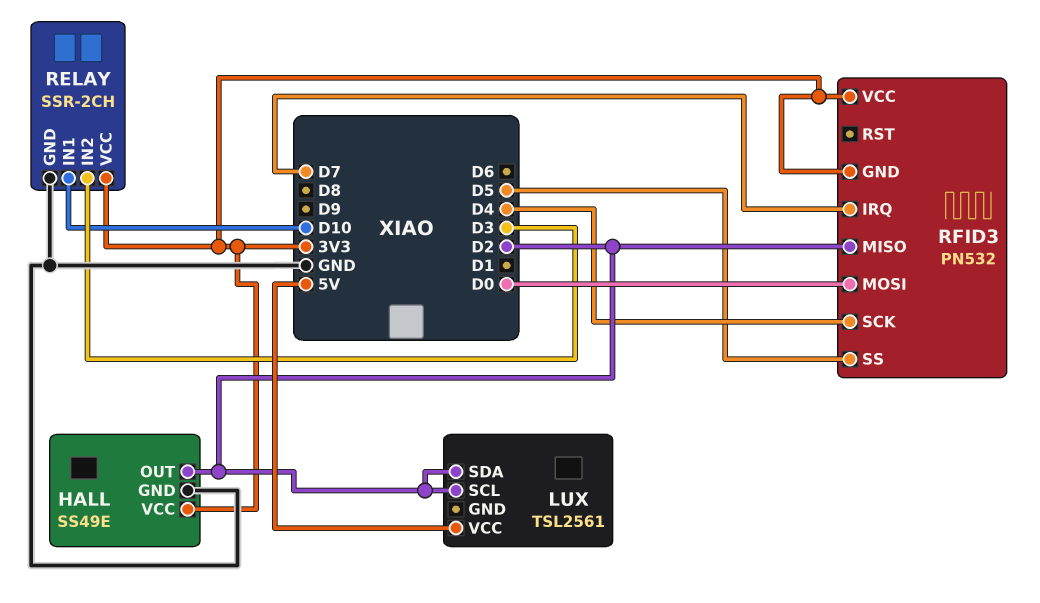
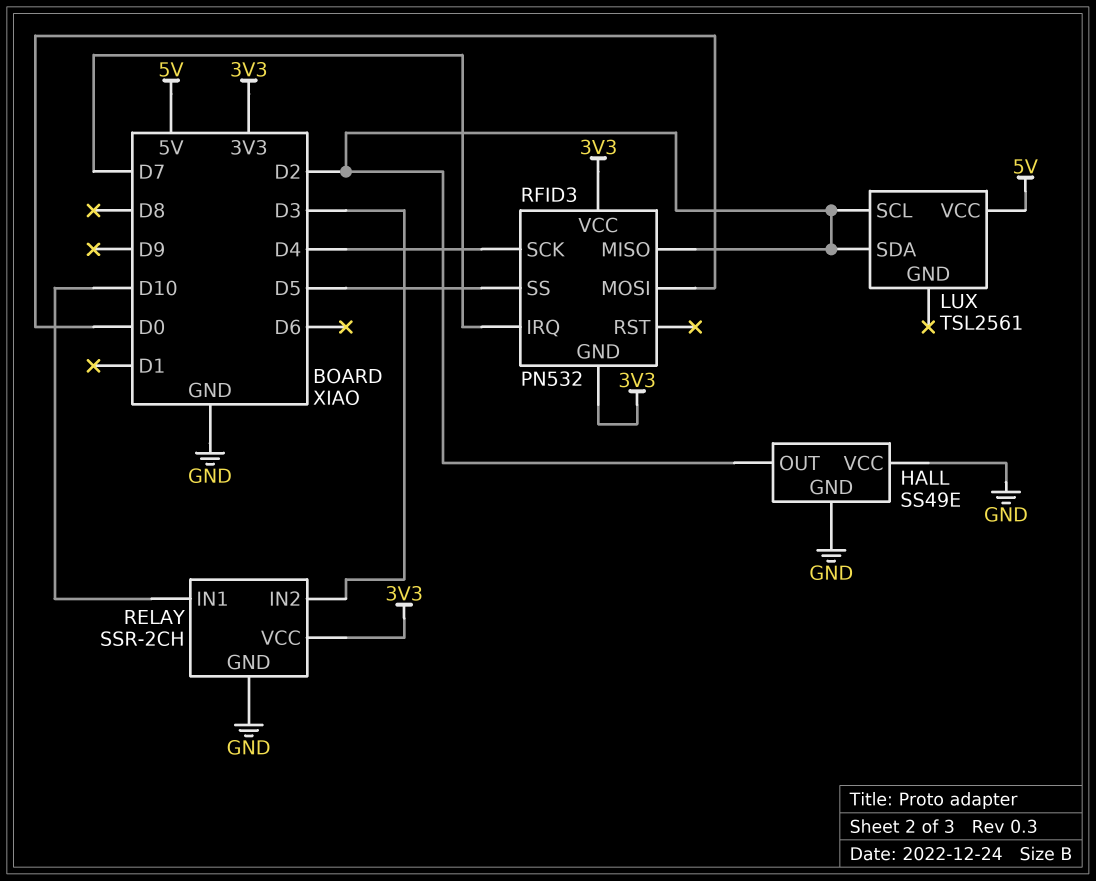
HALL pin VCC: 3V3 -> GND

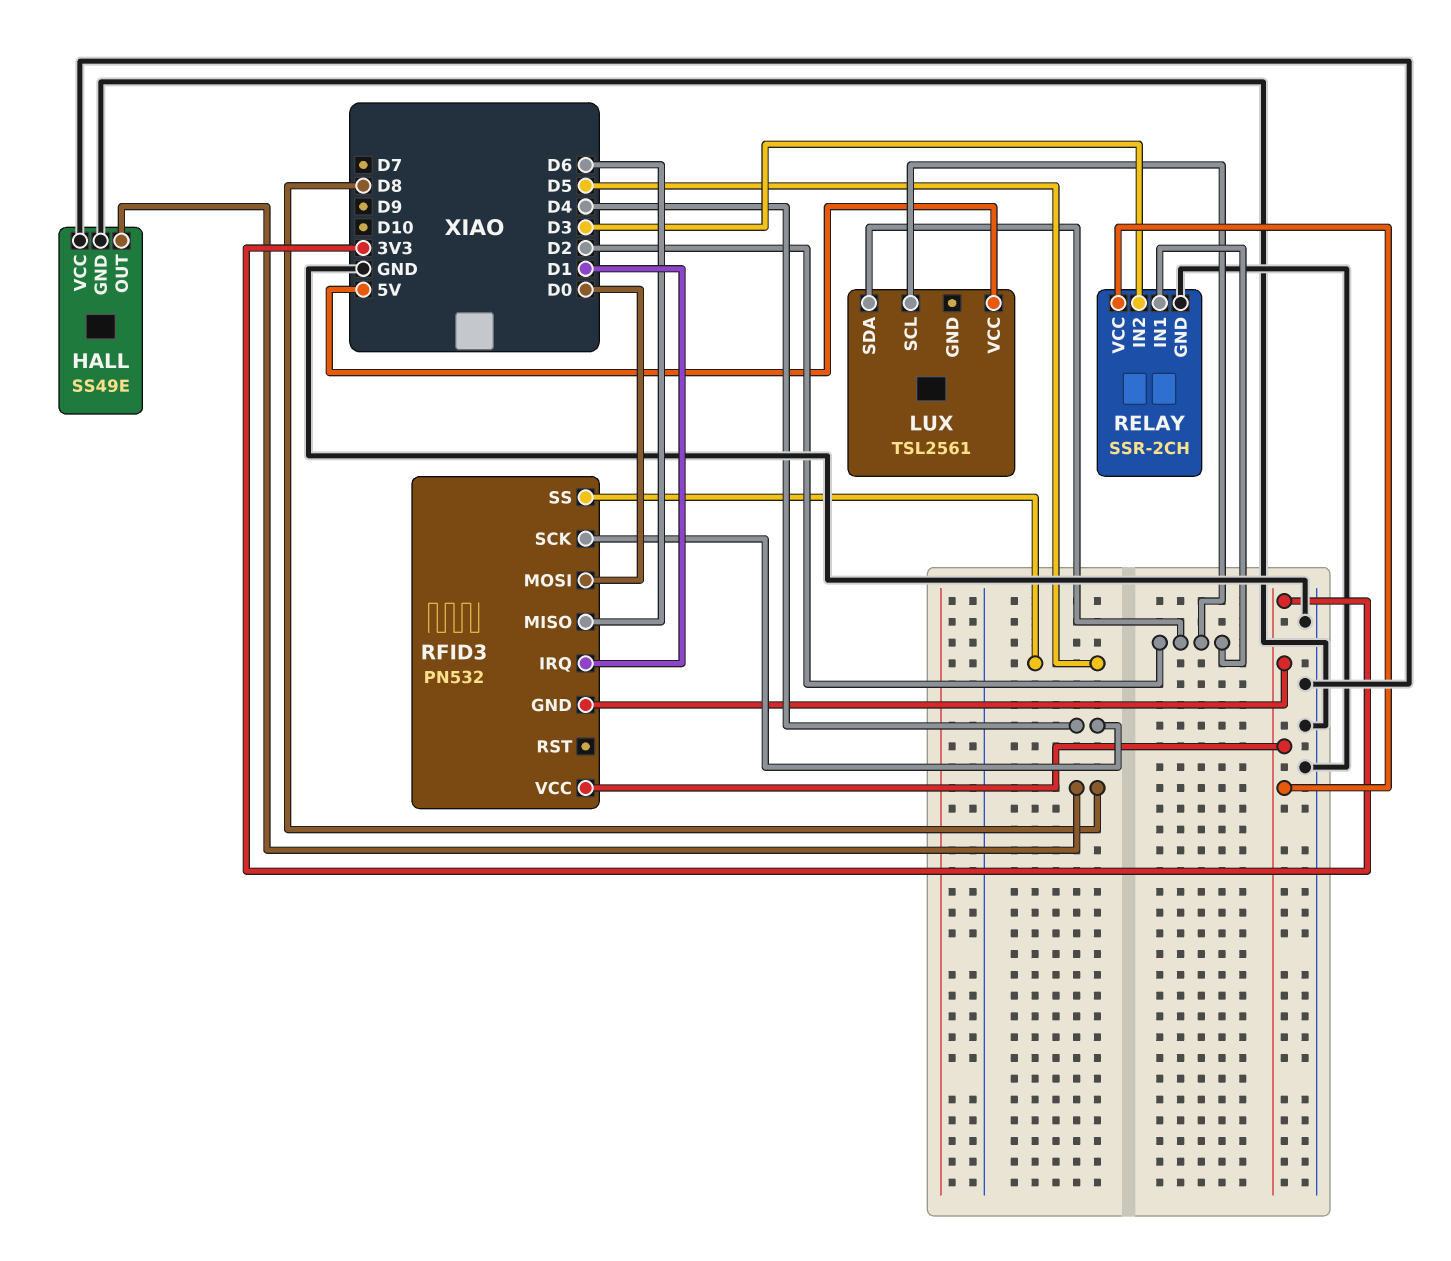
HALL pin OUT: D2 -> D8
RELAY pin IN1: D10 -> D2
RFID3 pin IRQ: D7 -> D1
RFID3 pin MISO: D2 -> D6

